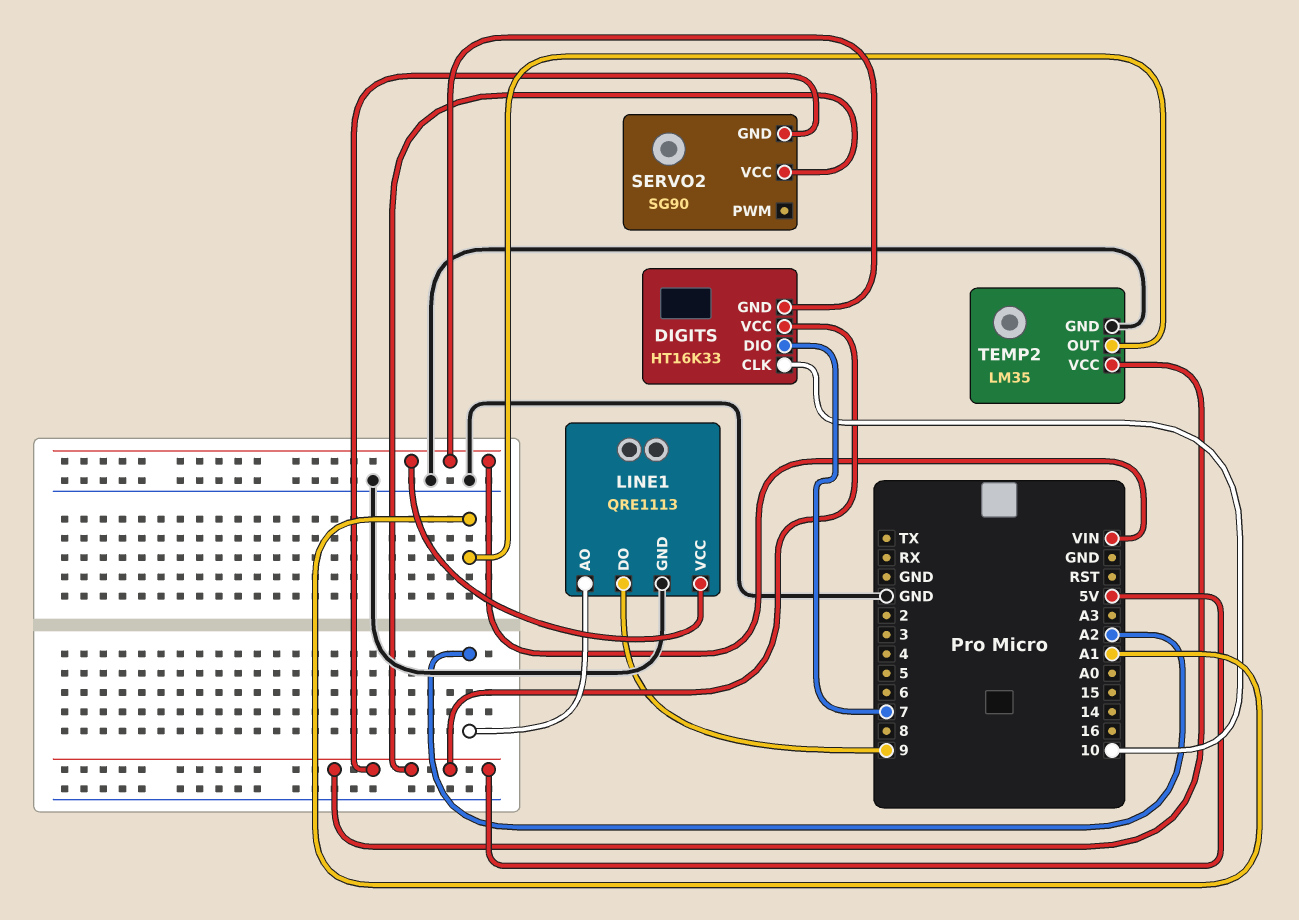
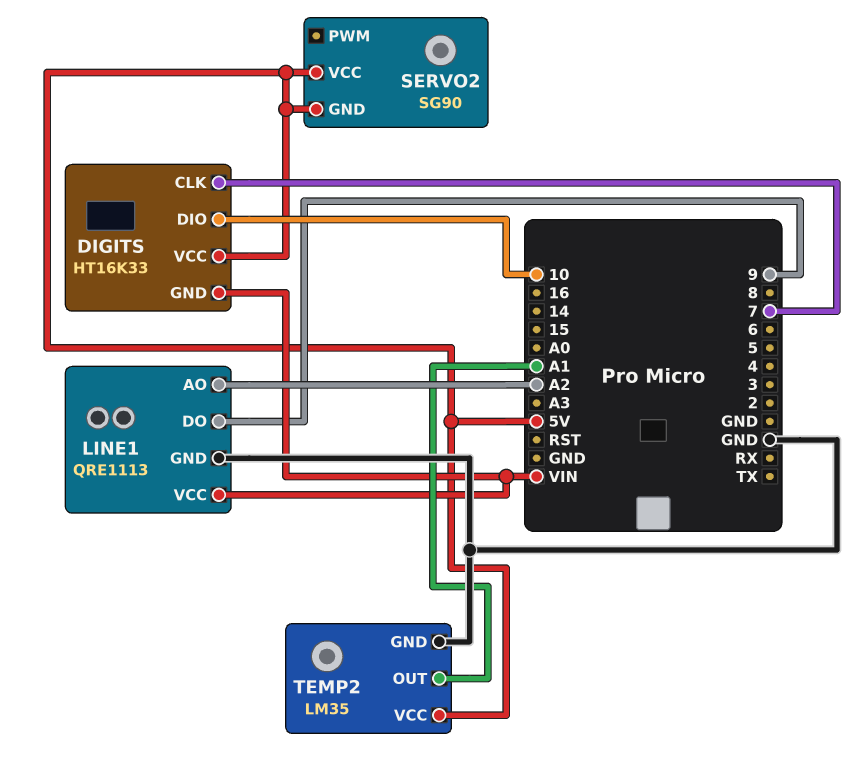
DIGITS pin CLK: 10 -> 7
DIGITS pin DIO: 7 -> 10

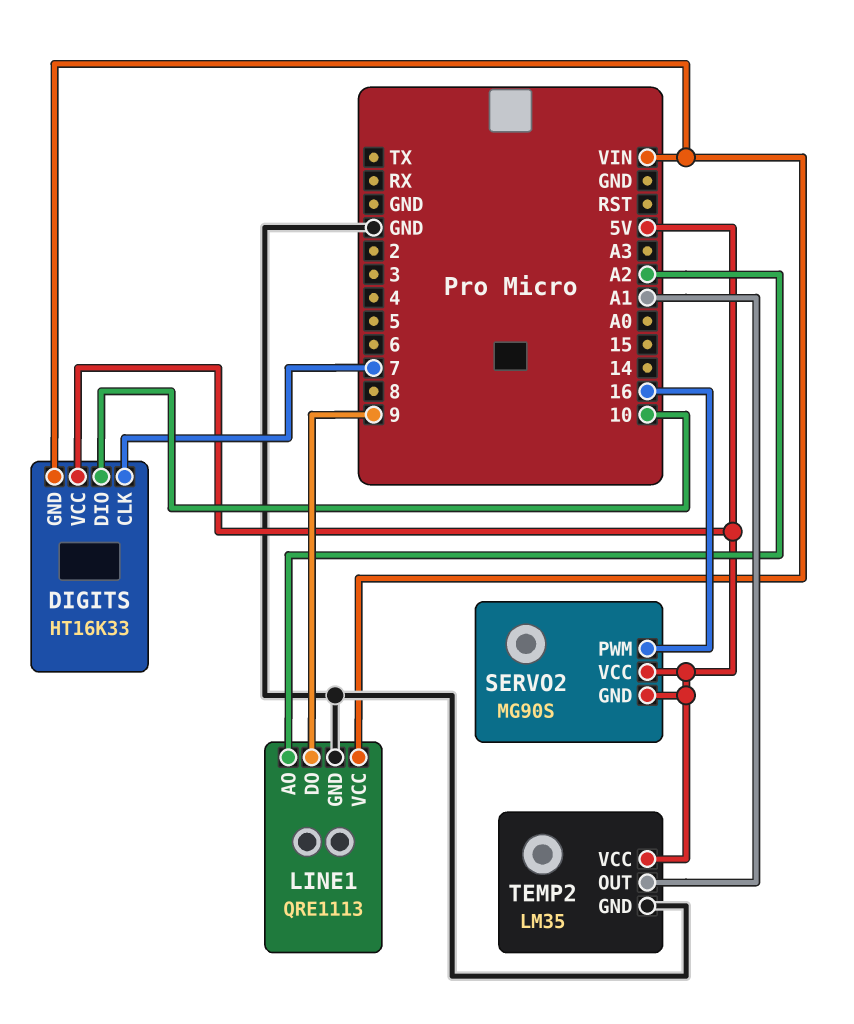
SERVO2: SG90 -> MG90S
SERVO2 pin PWM: none -> 16

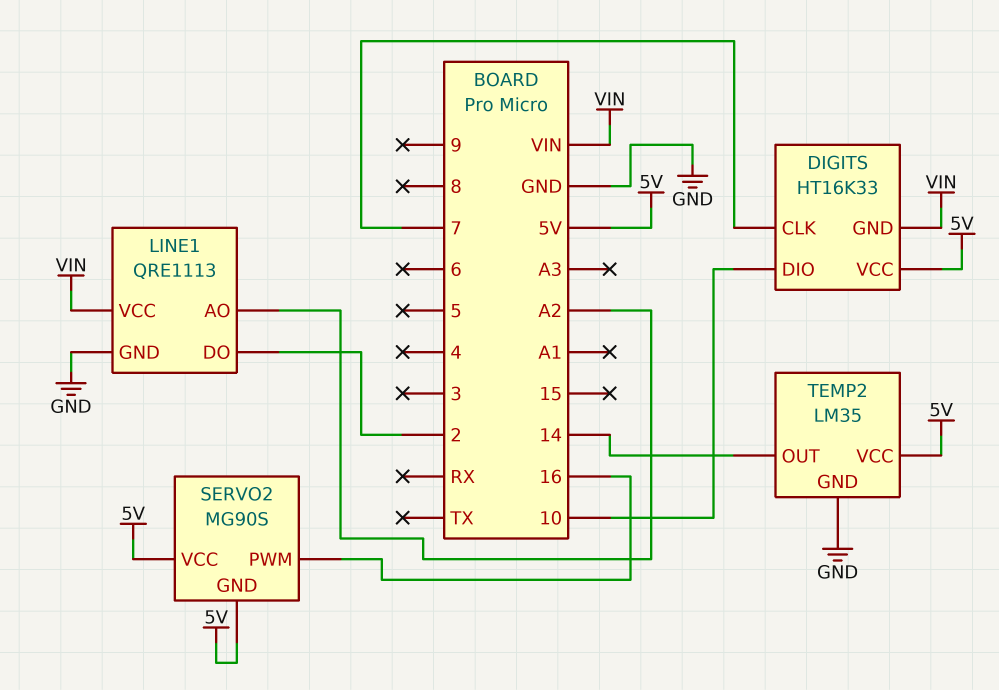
LINE1 pin DO: 9 -> 2
TEMP2 pin OUT: A1 -> 14

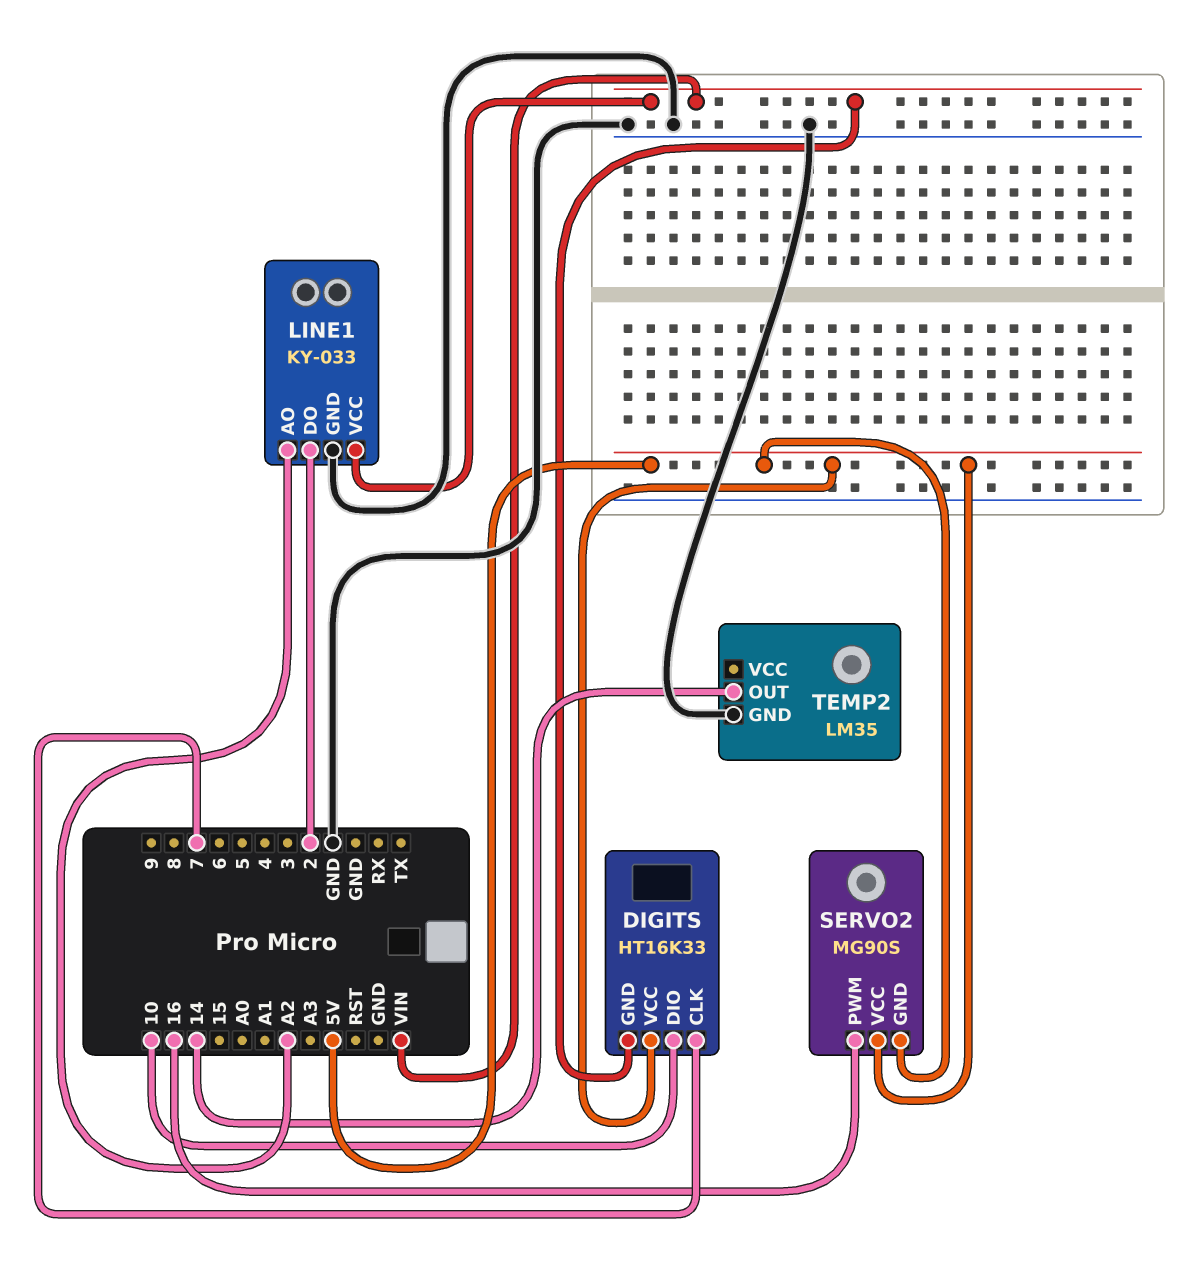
LINE1: QRE1113 -> KY-033
TEMP2 pin VCC: 5V -> none

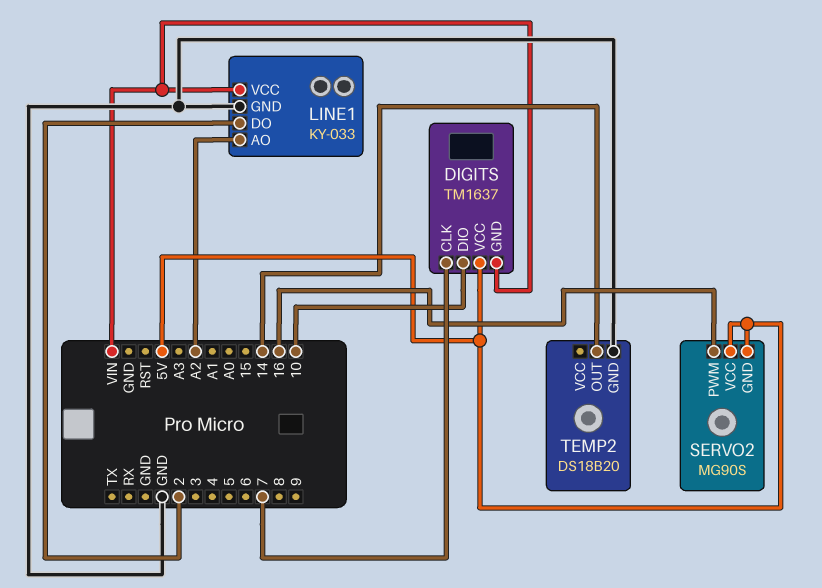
DIGITS: HT16K33 -> TM1637
TEMP2: LM35 -> DS18B20

